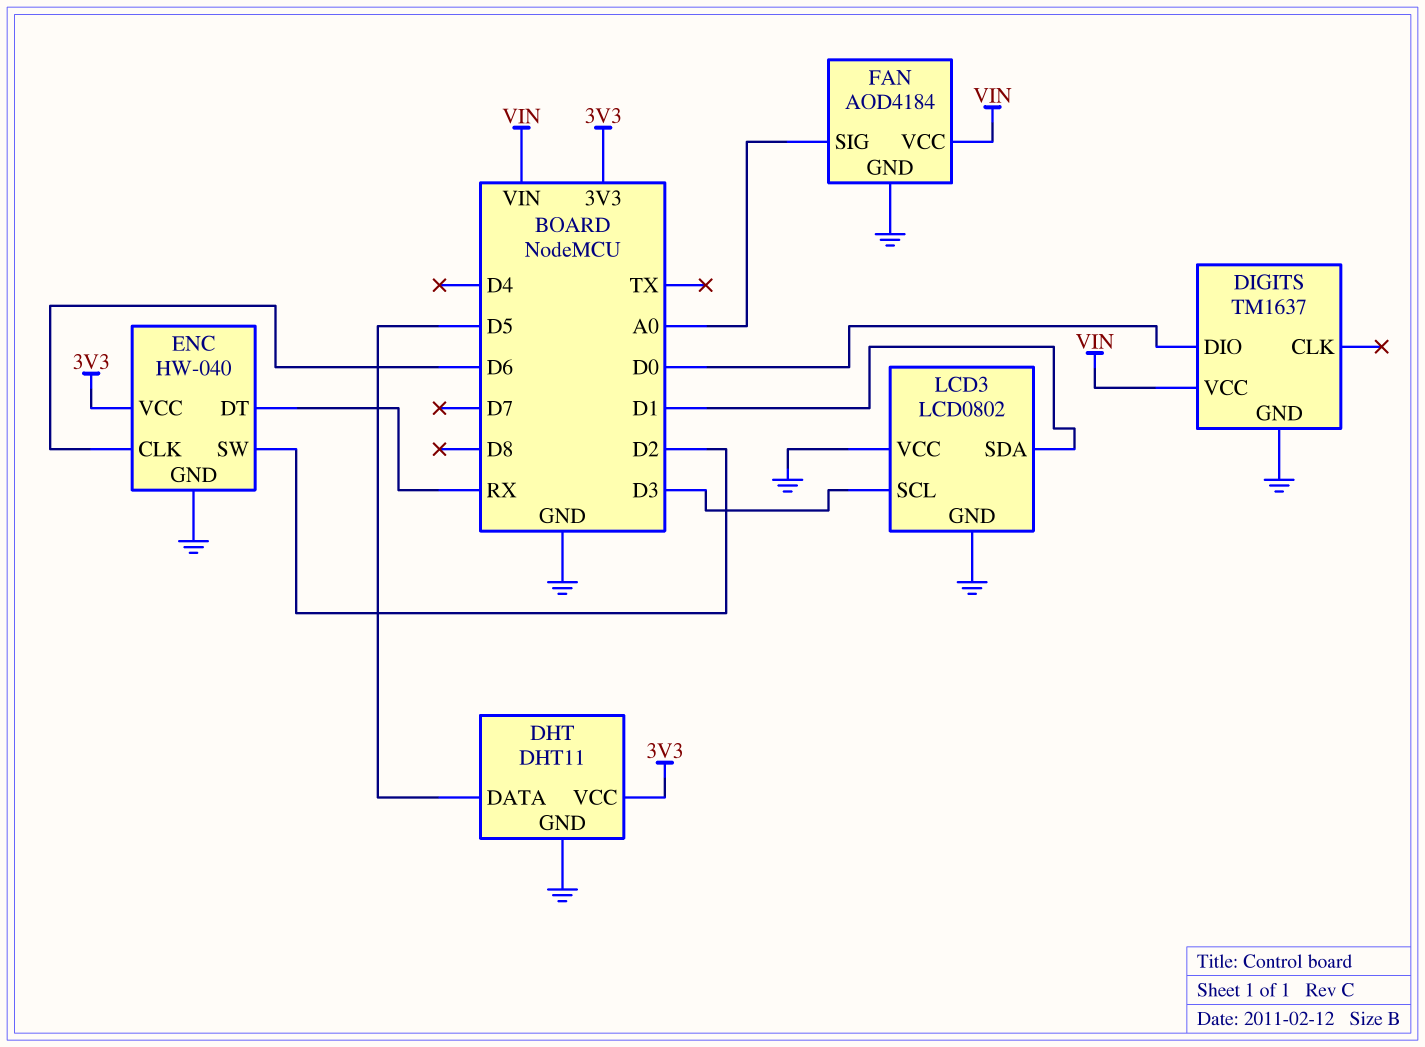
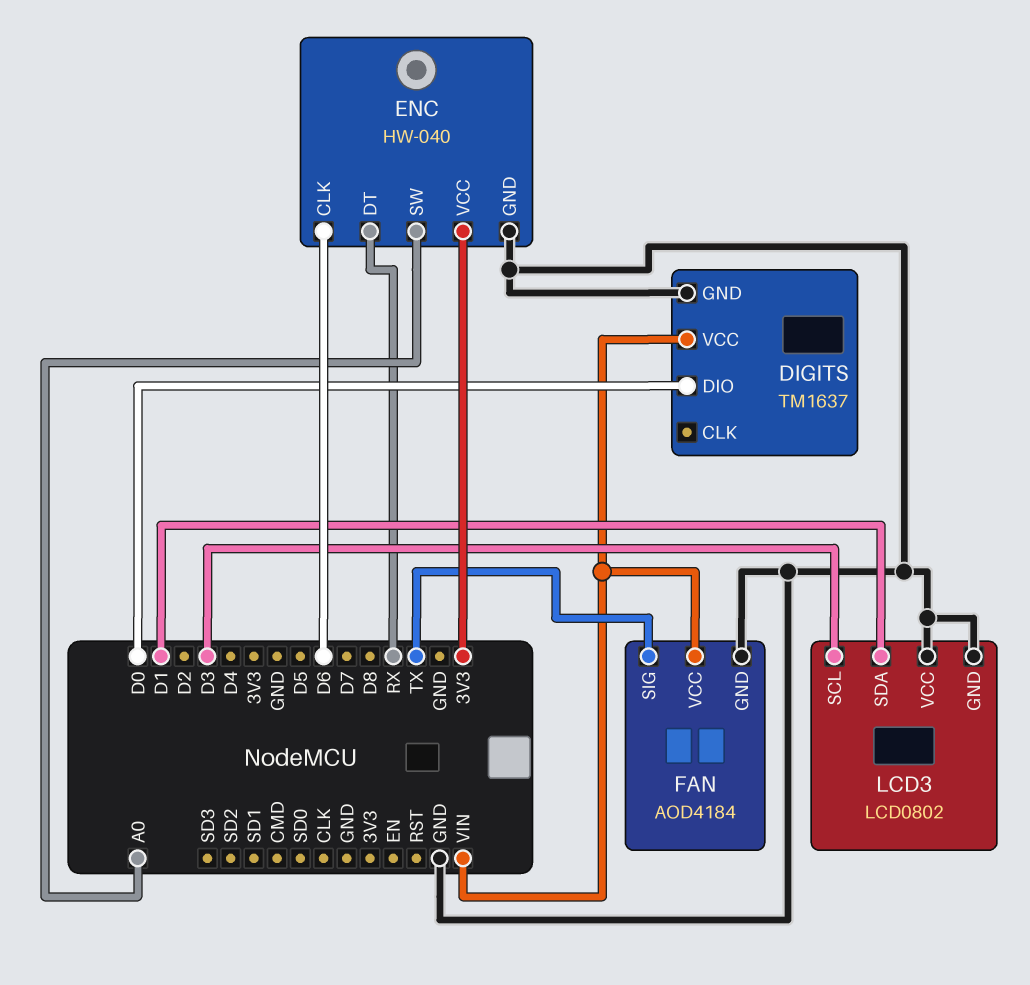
DHT: DHT11 -> none
DHT pin DATA: D5 -> none
DHT pin GND: GND -> none
DHT pin VCC: 3V3 -> none
ENC pin SW: D2 -> A0
FAN pin SIG: A0 -> TX

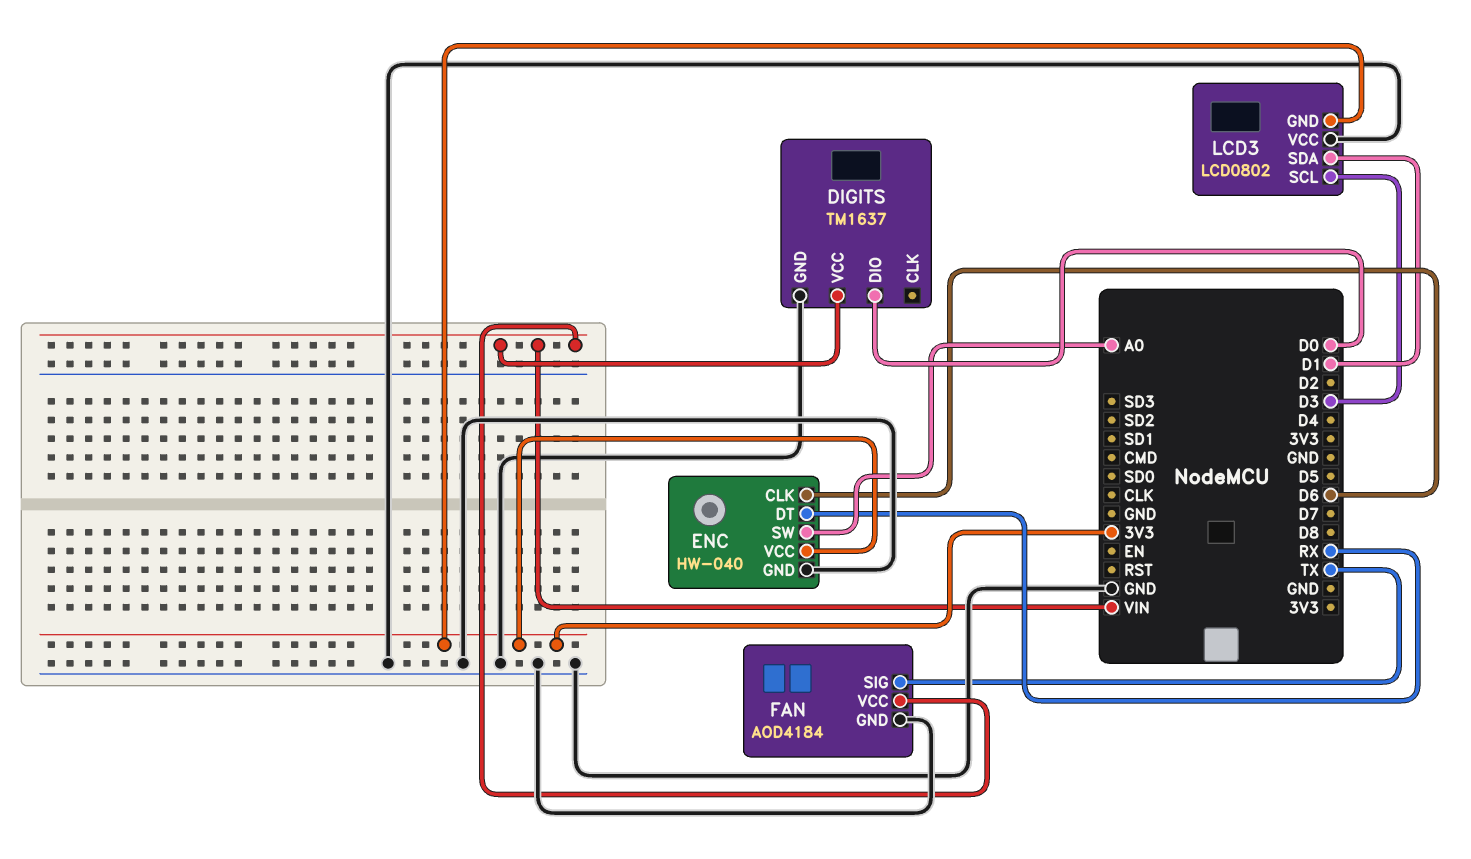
LCD3 pin GND: GND -> 3V3

